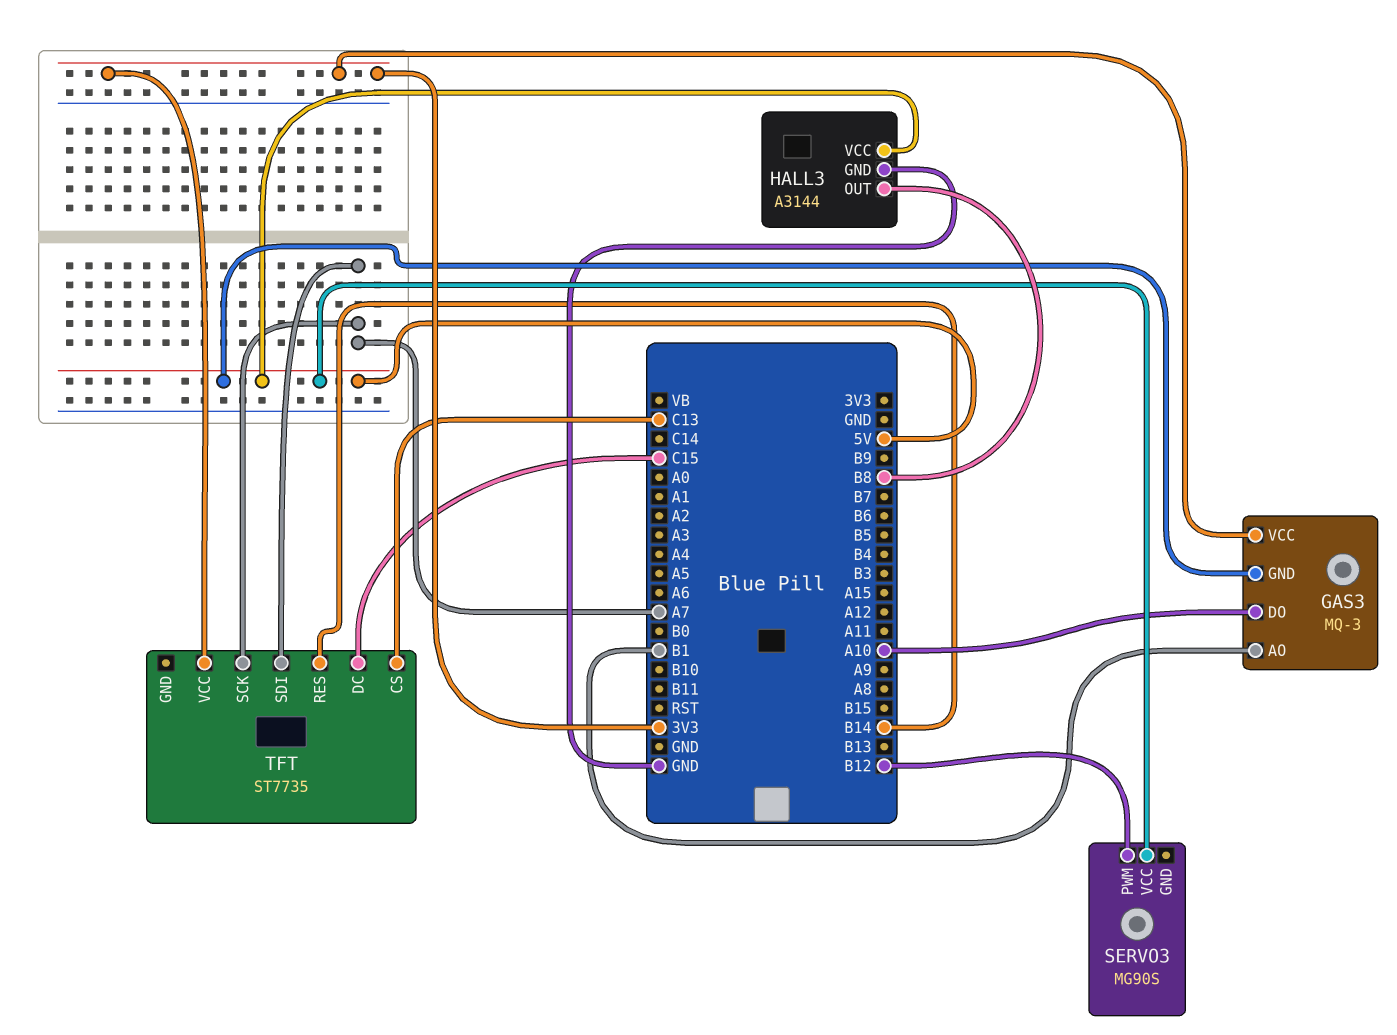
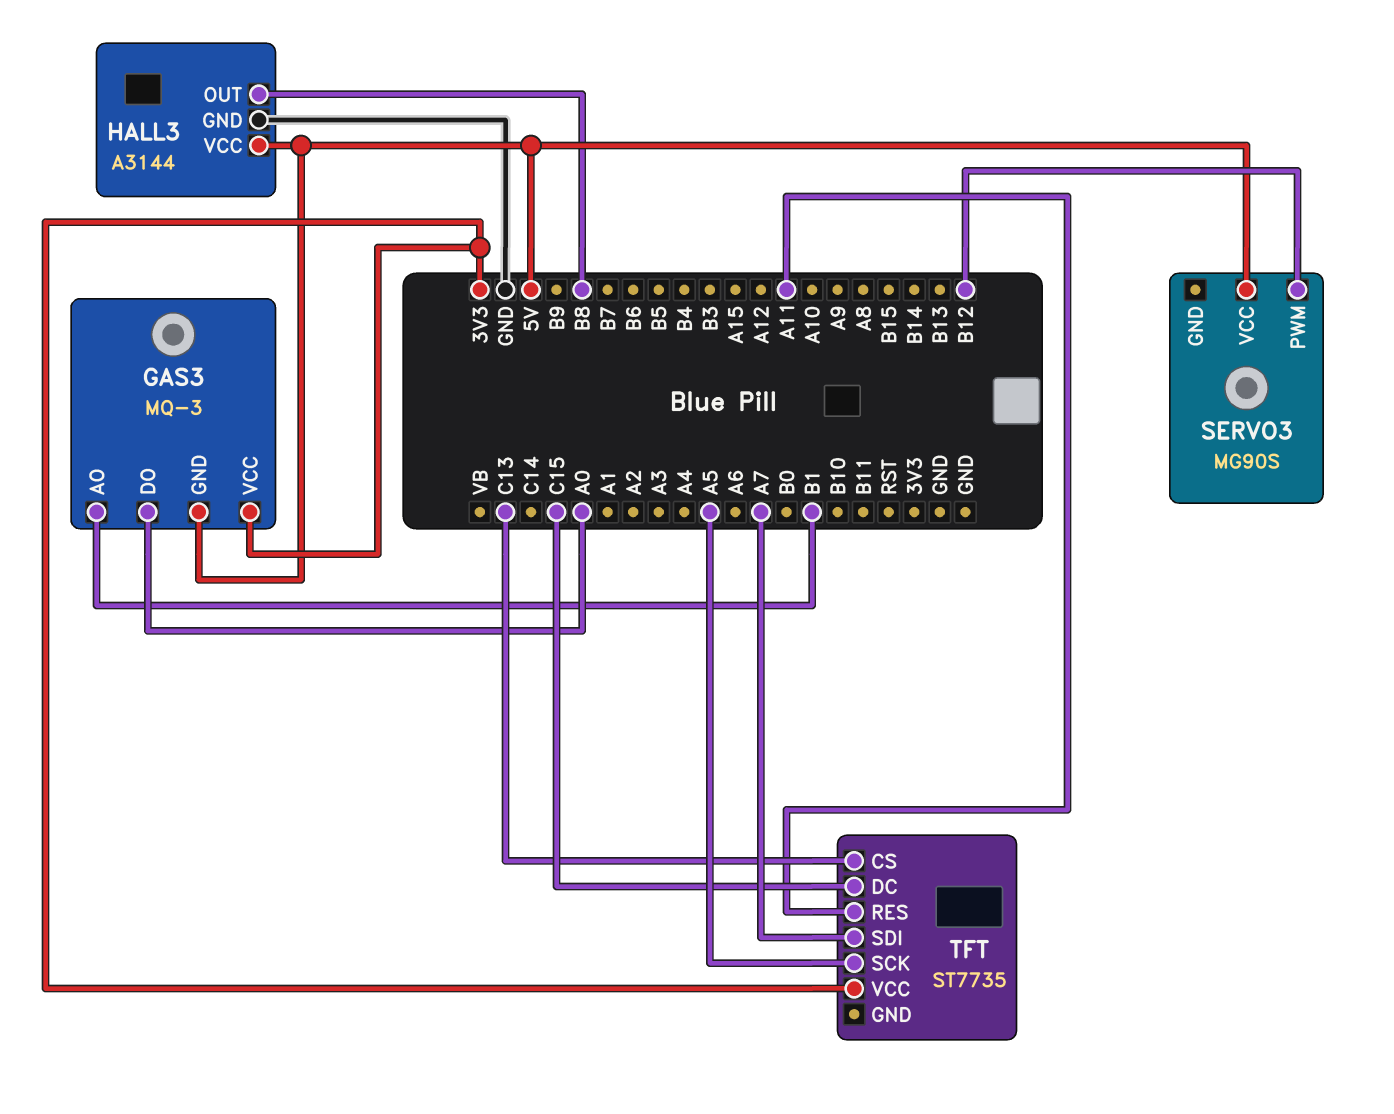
GAS3 pin DO: A10 -> A0
TFT pin RES: B14 -> A11
TFT pin SCK: A7 -> A5

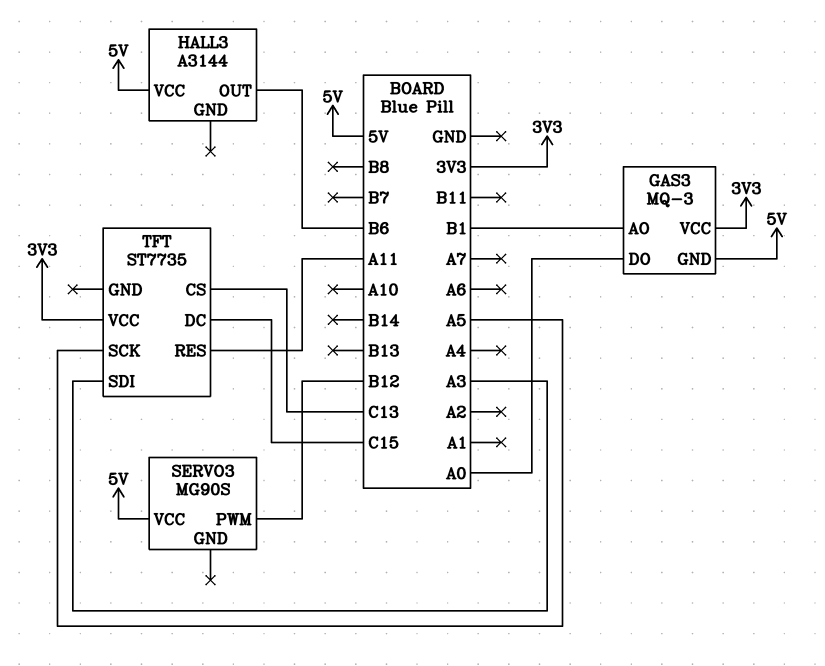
HALL3 pin GND: GND -> none
HALL3 pin OUT: B8 -> B6
TFT pin SDI: A7 -> A3

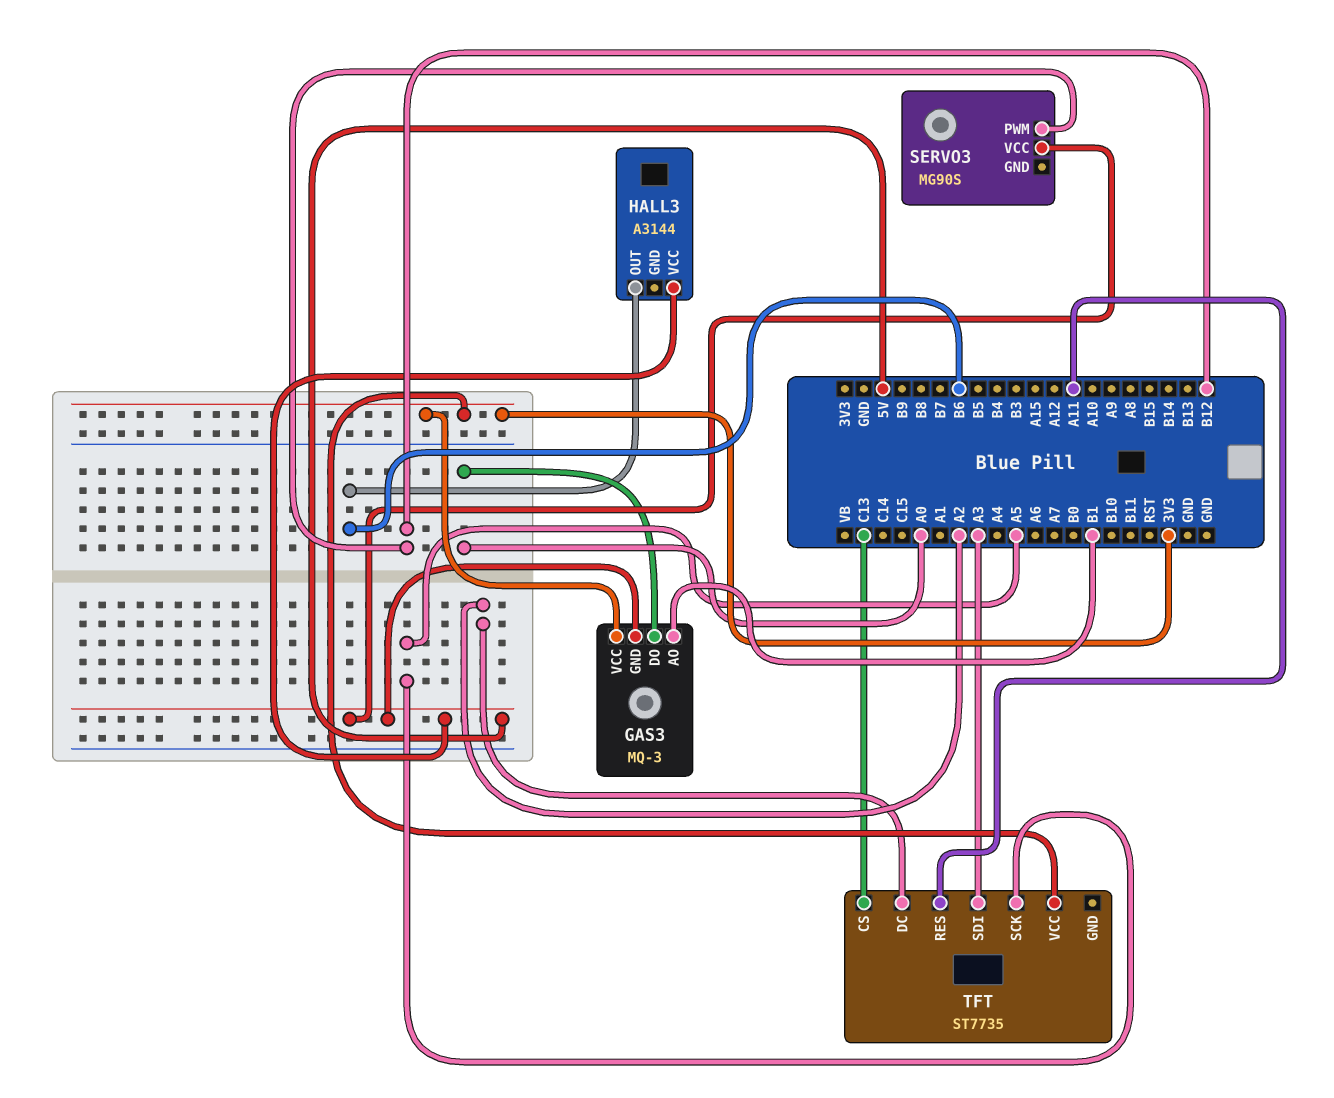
TFT pin DC: C15 -> A2

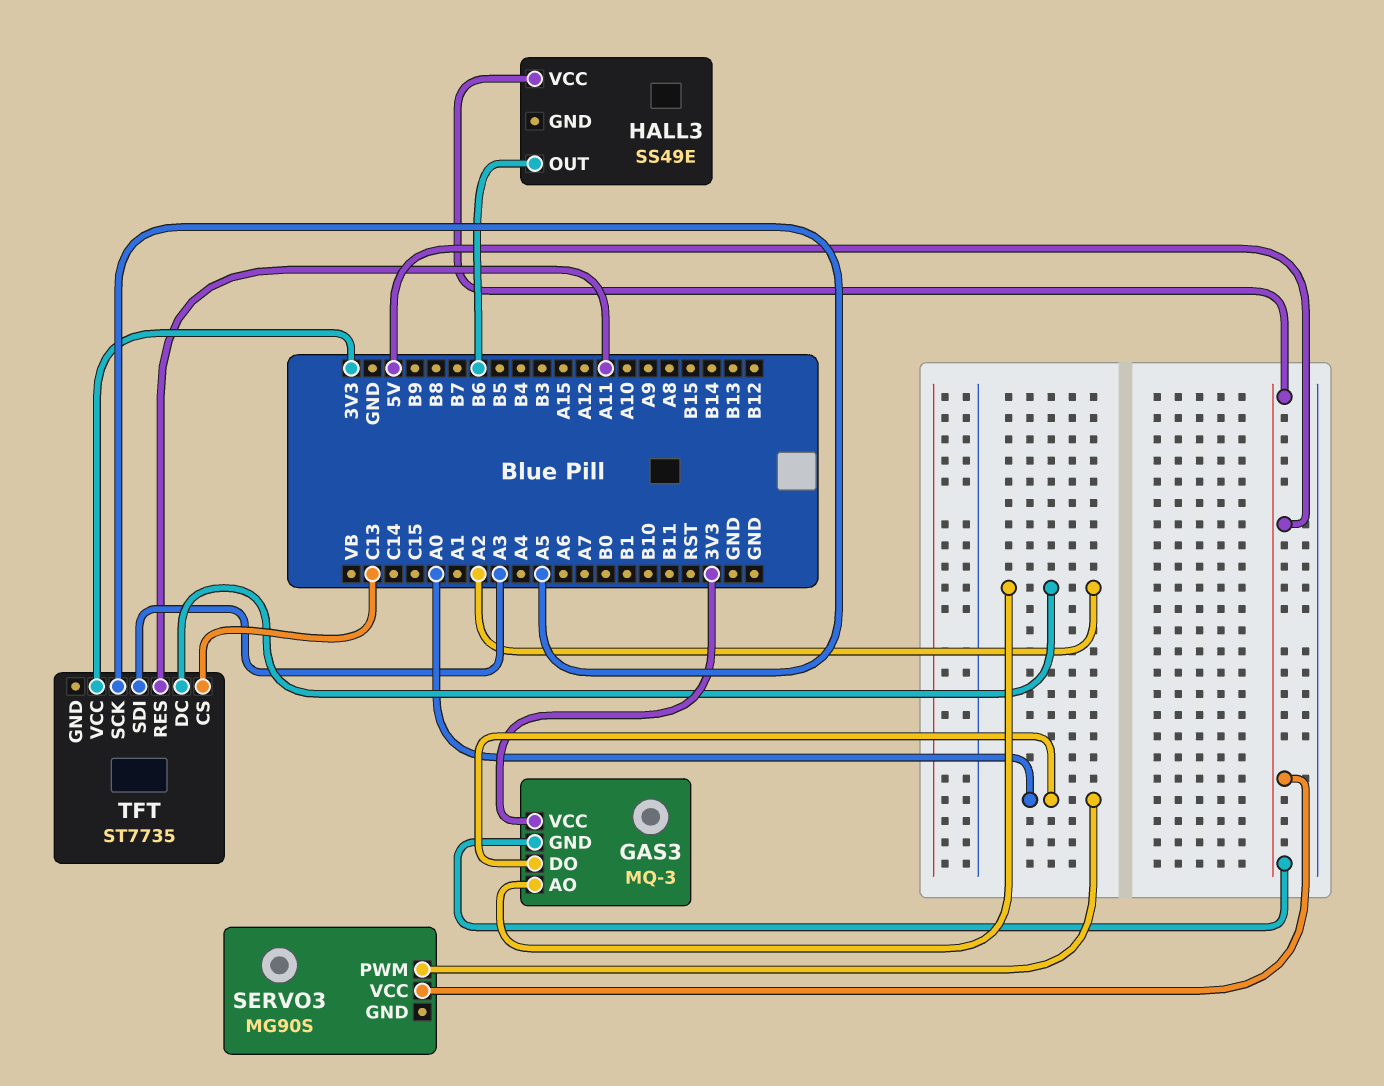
GAS3 pin AO: B1 -> A2
HALL3: A3144 -> SS49E
SERVO3 pin PWM: B12 -> A0

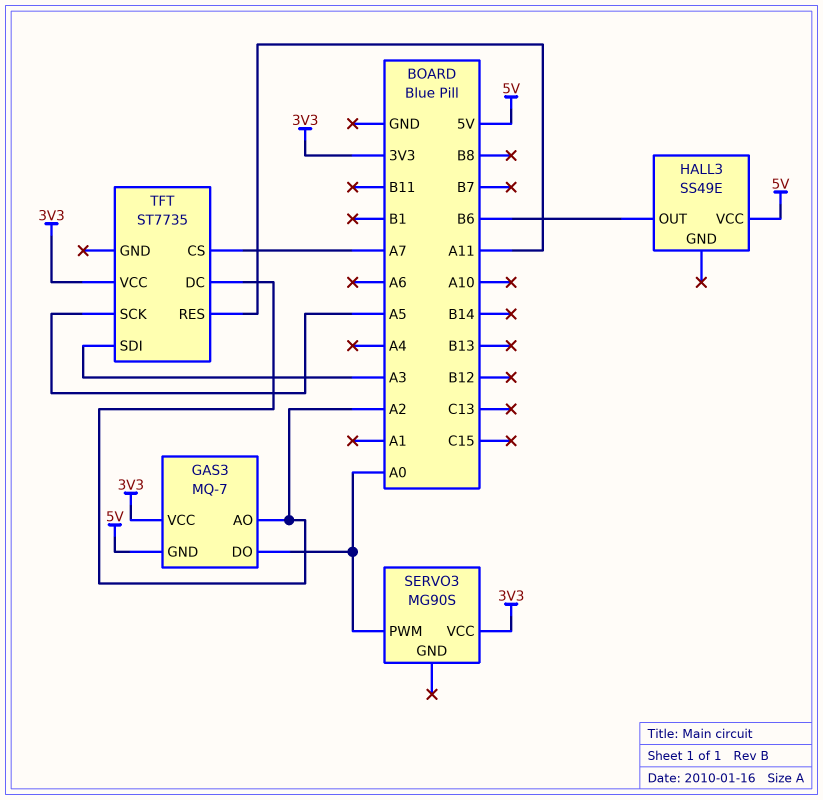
GAS3: MQ-3 -> MQ-7
SERVO3 pin VCC: 5V -> 3V3
TFT pin CS: C13 -> A7

